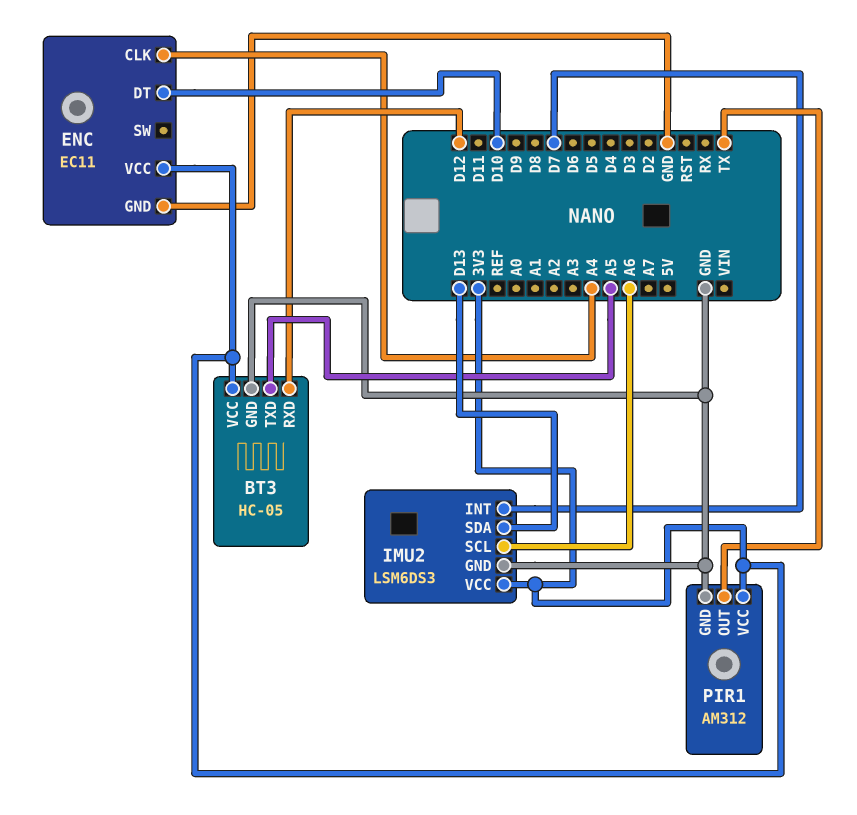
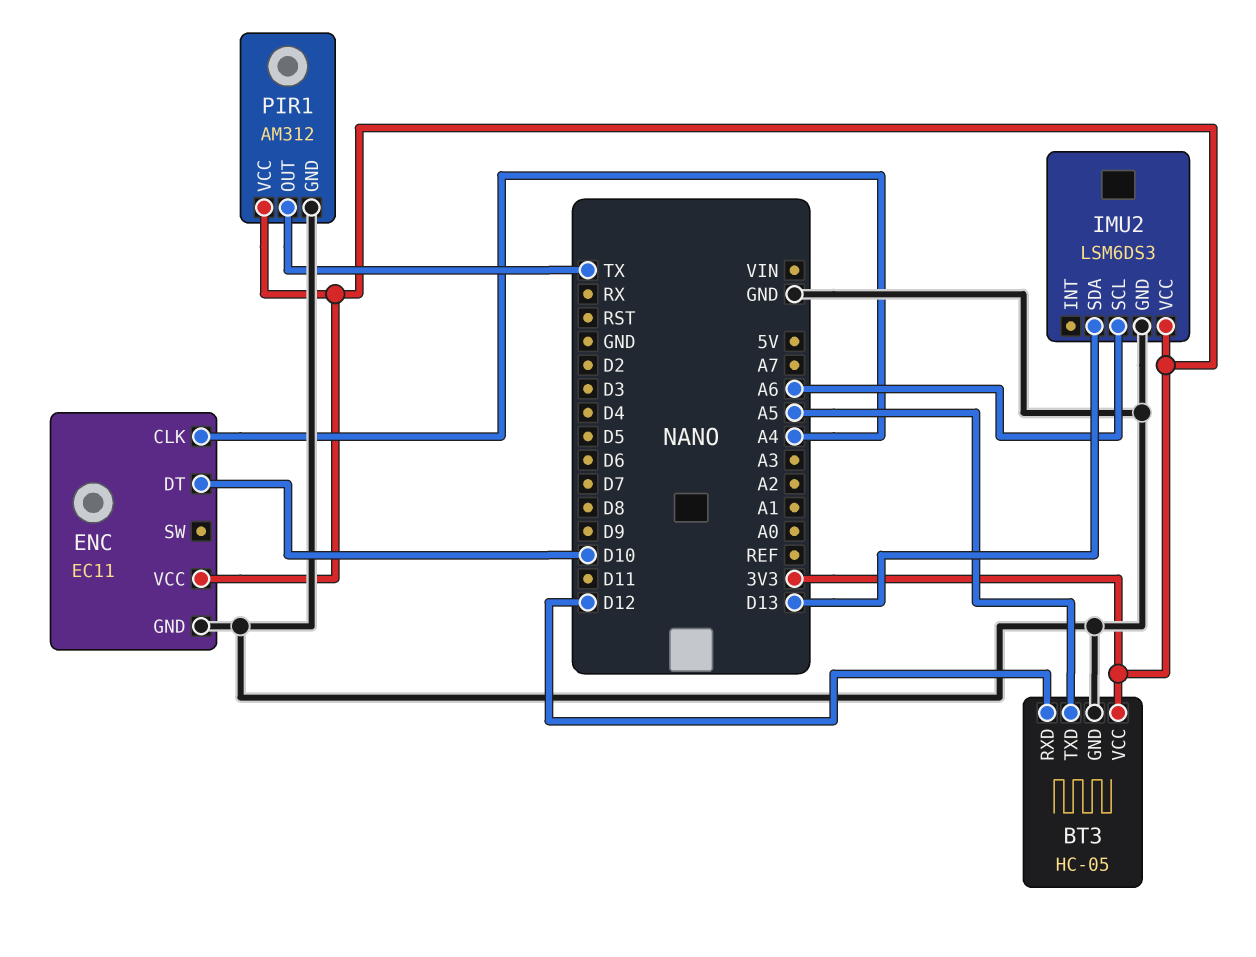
IMU2 pin INT: D7 -> none

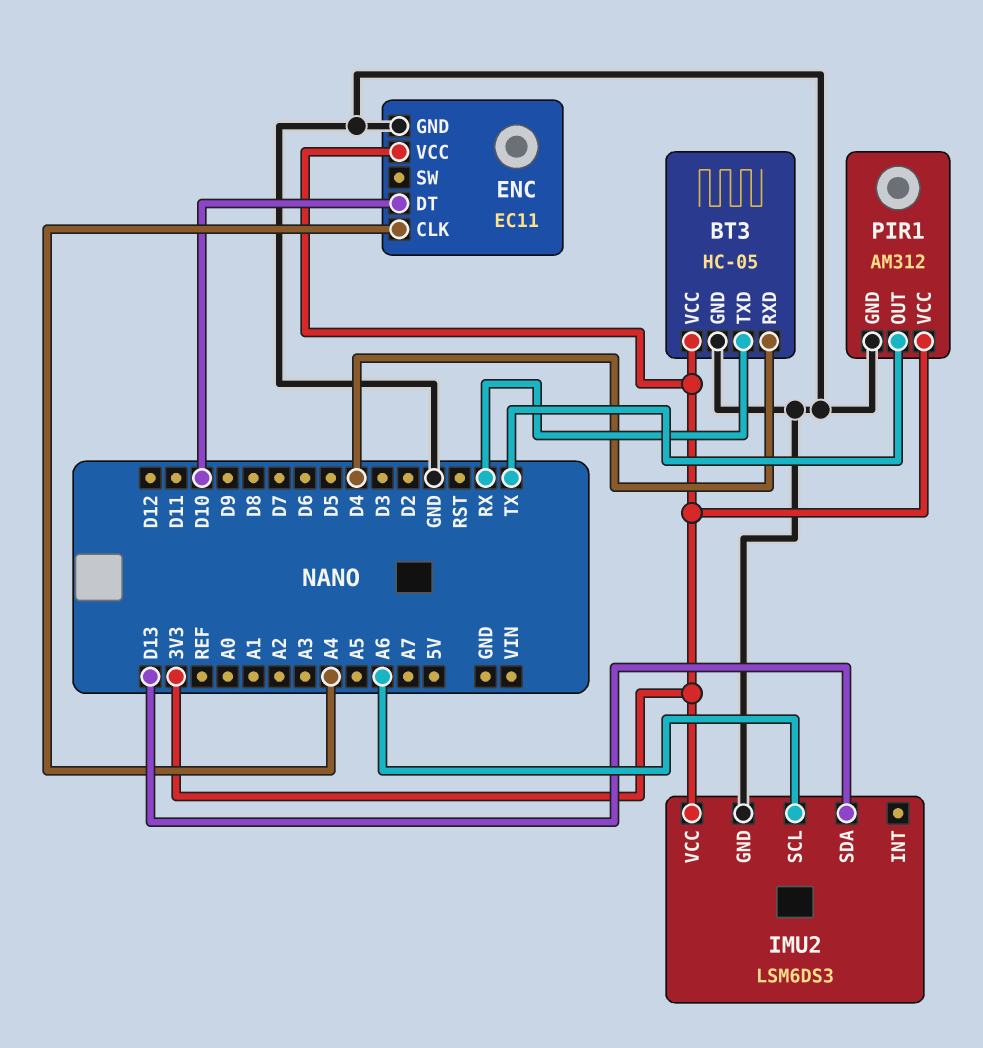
BT3 pin RXD: D12 -> D4
BT3 pin TXD: A5 -> RX

